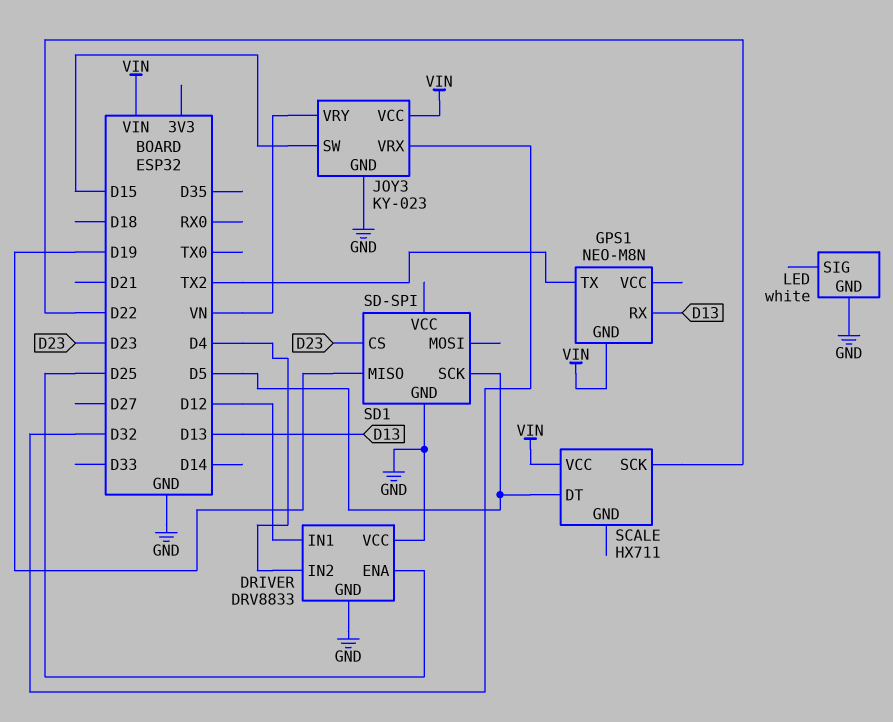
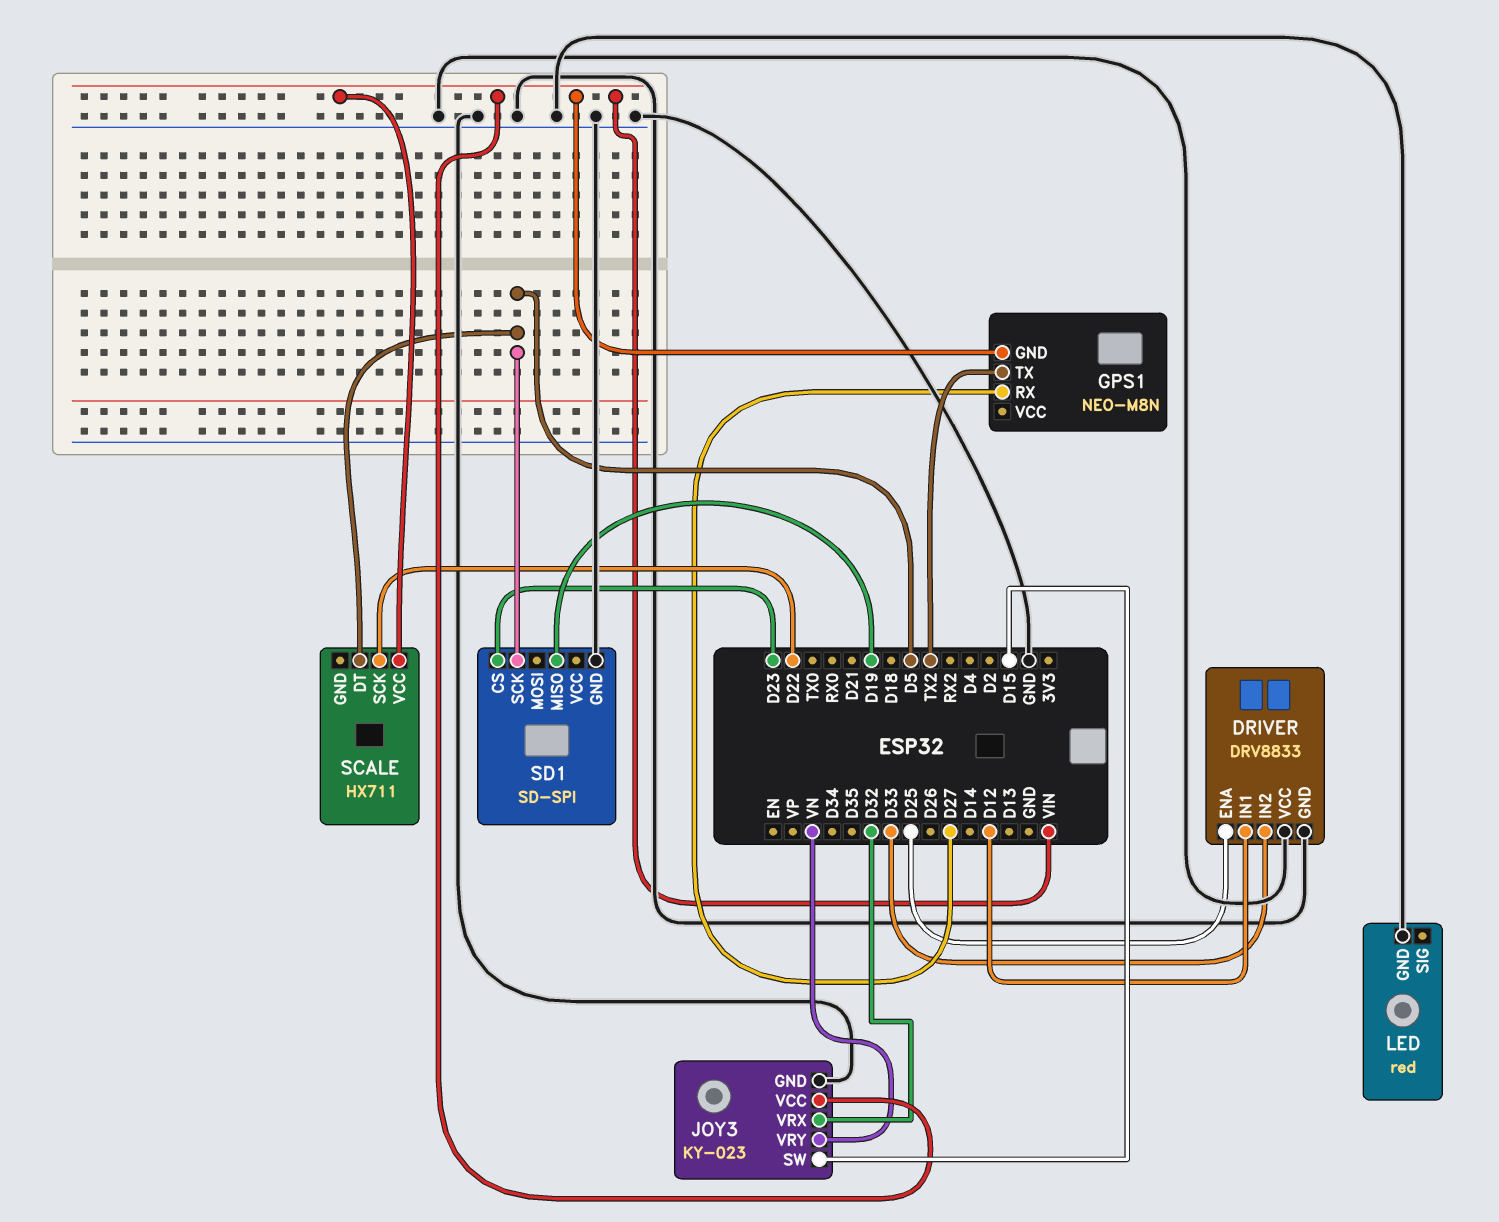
DRIVER pin IN2: D4 -> D33
GPS1 pin RX: D13 -> D27
LED: white -> red

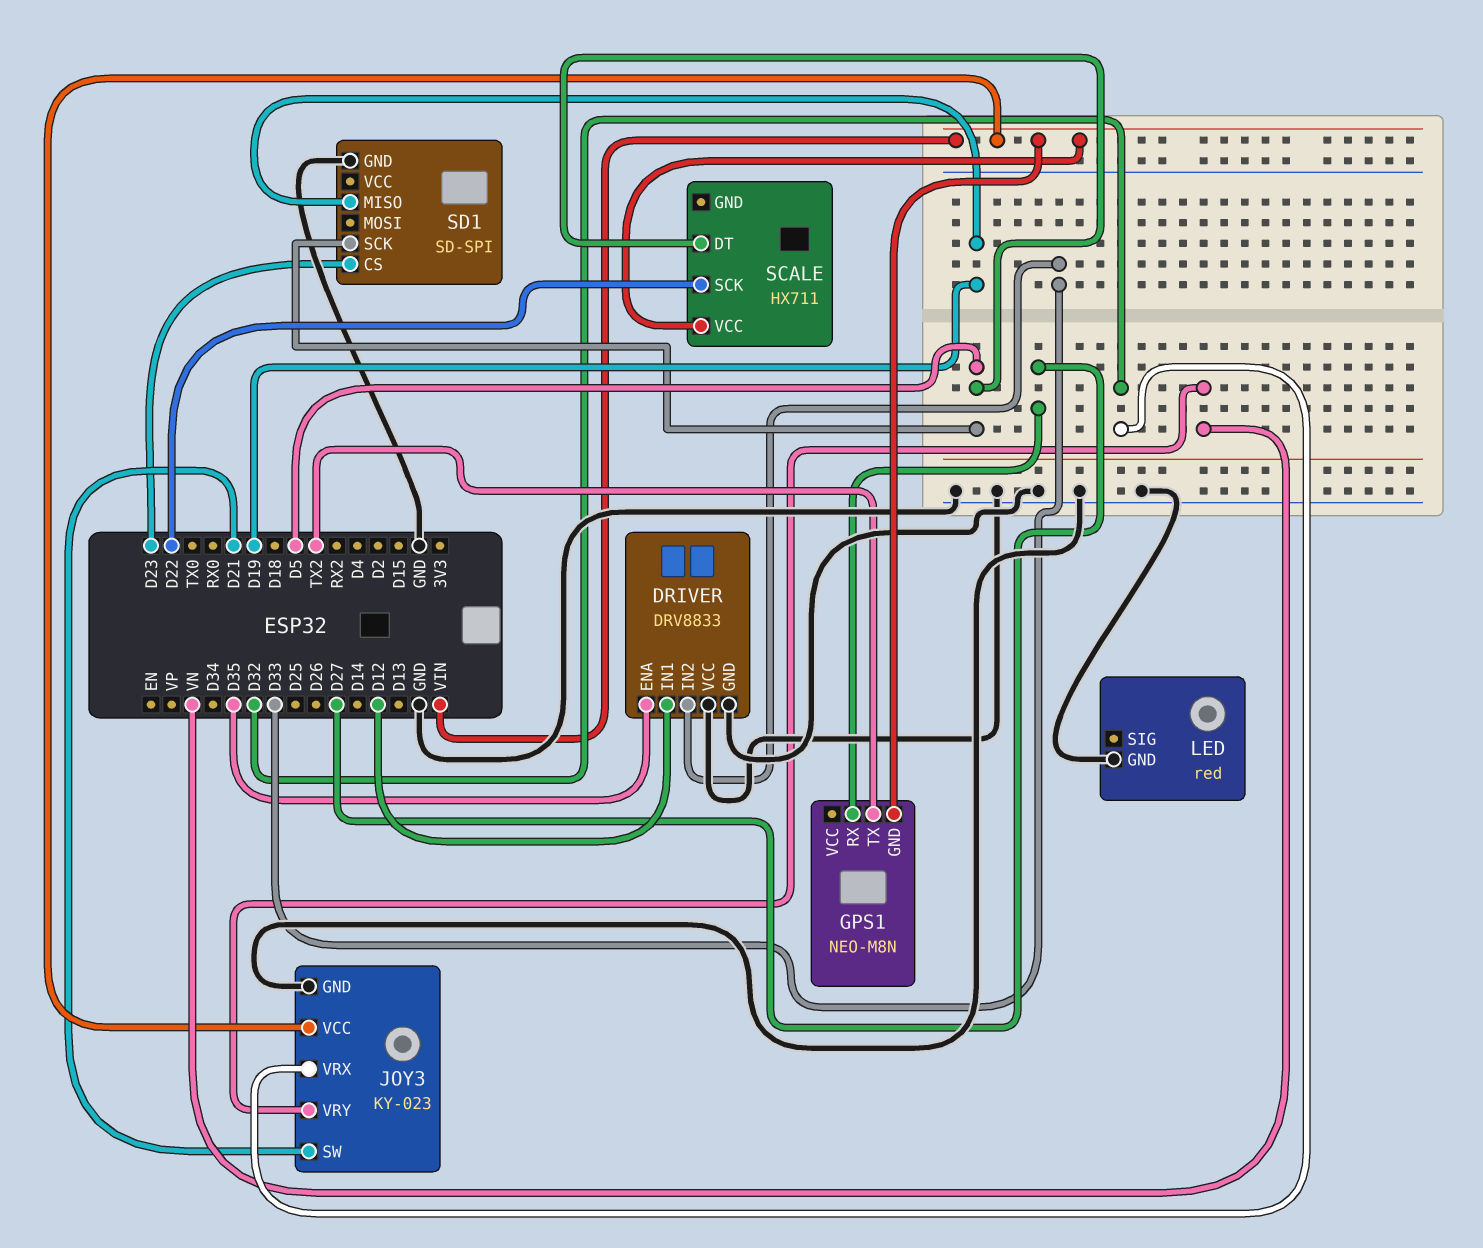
DRIVER pin ENA: D25 -> D35
JOY3 pin SW: D15 -> D21

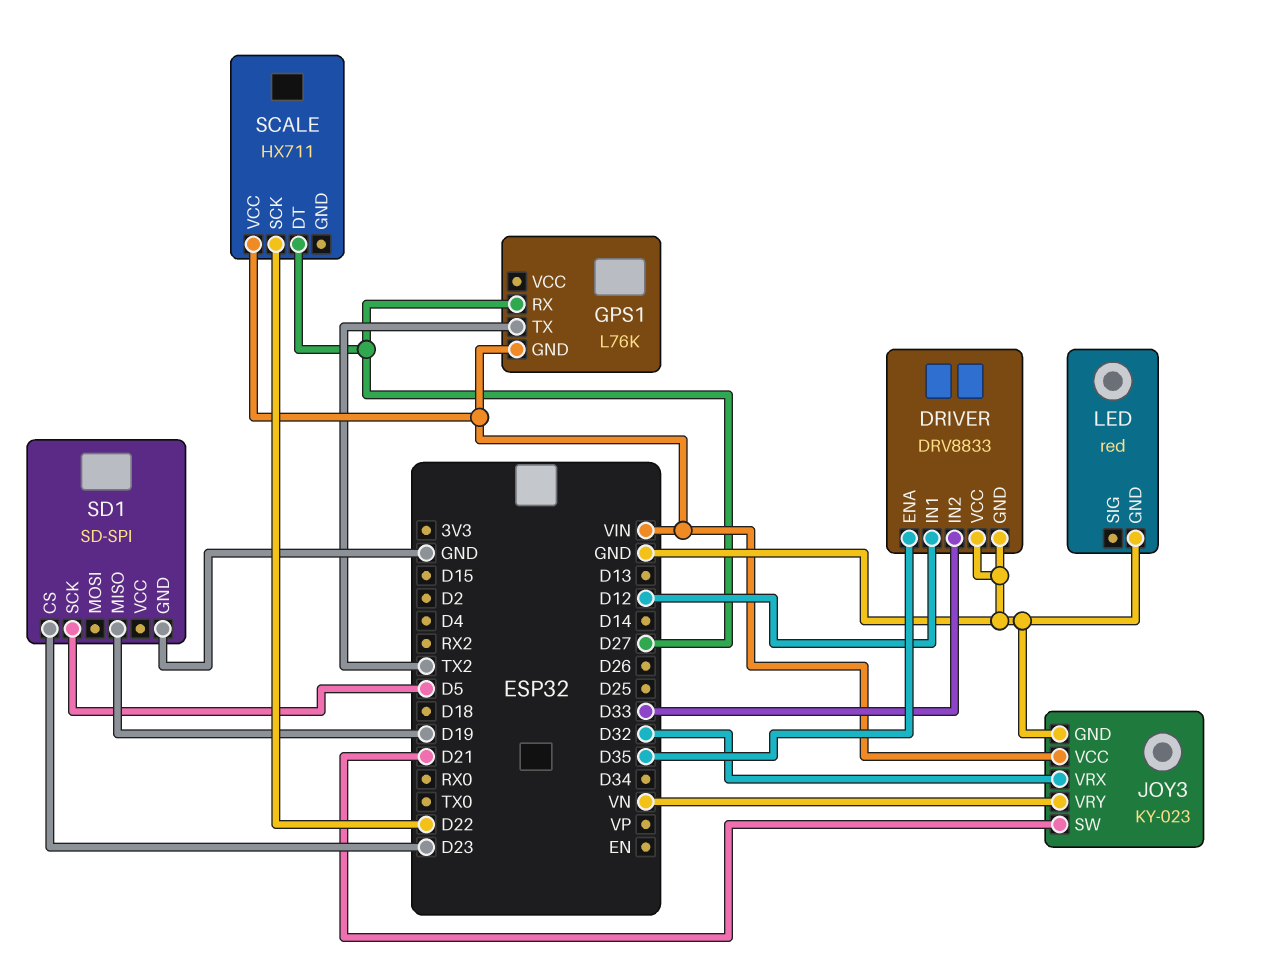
GPS1: NEO-M8N -> L76K
SCALE pin DT: D5 -> D27

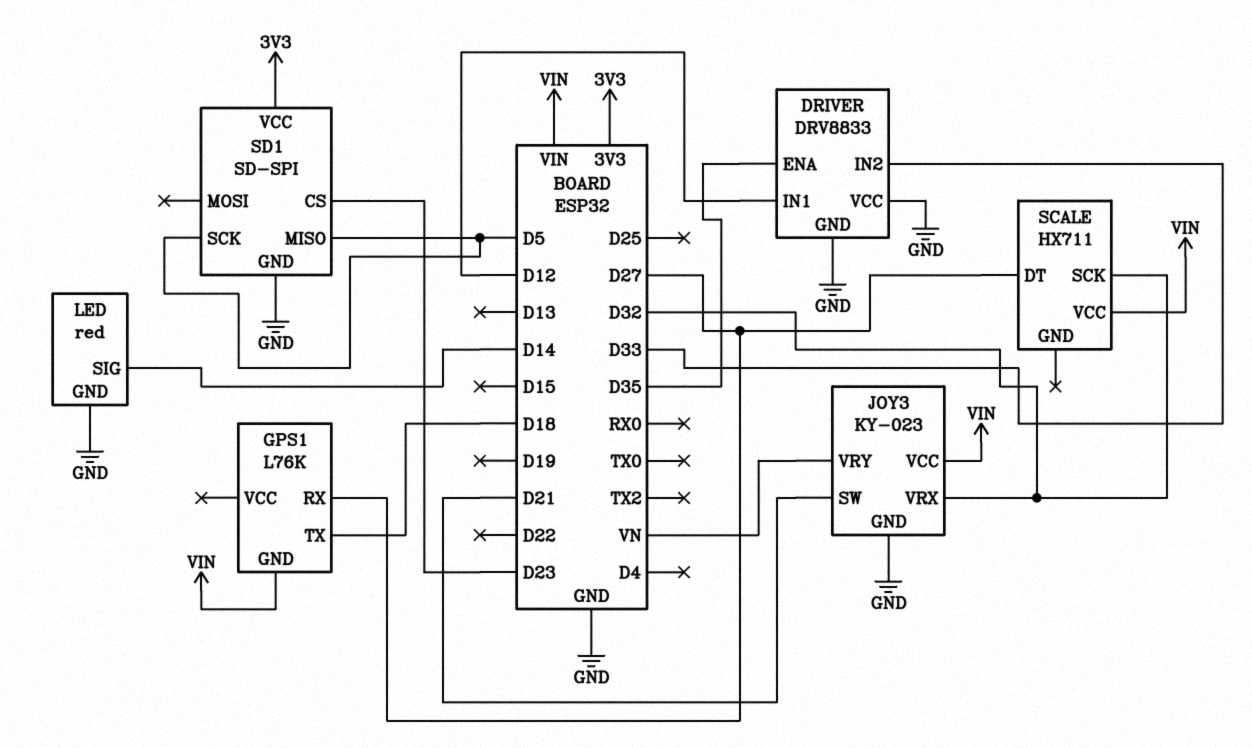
GPS1 pin TX: TX2 -> D18
LED pin SIG: none -> D14
SCALE pin SCK: D22 -> D32
SD1 pin MISO: D19 -> D5
SD1 pin VCC: none -> 3V3

